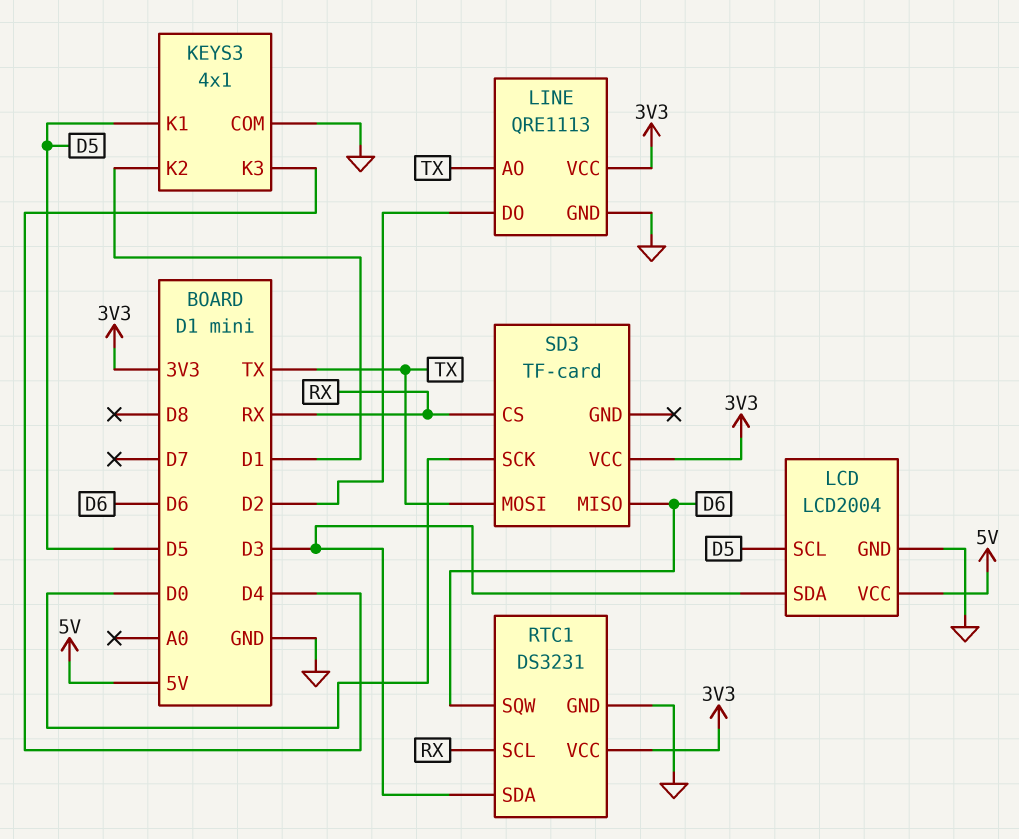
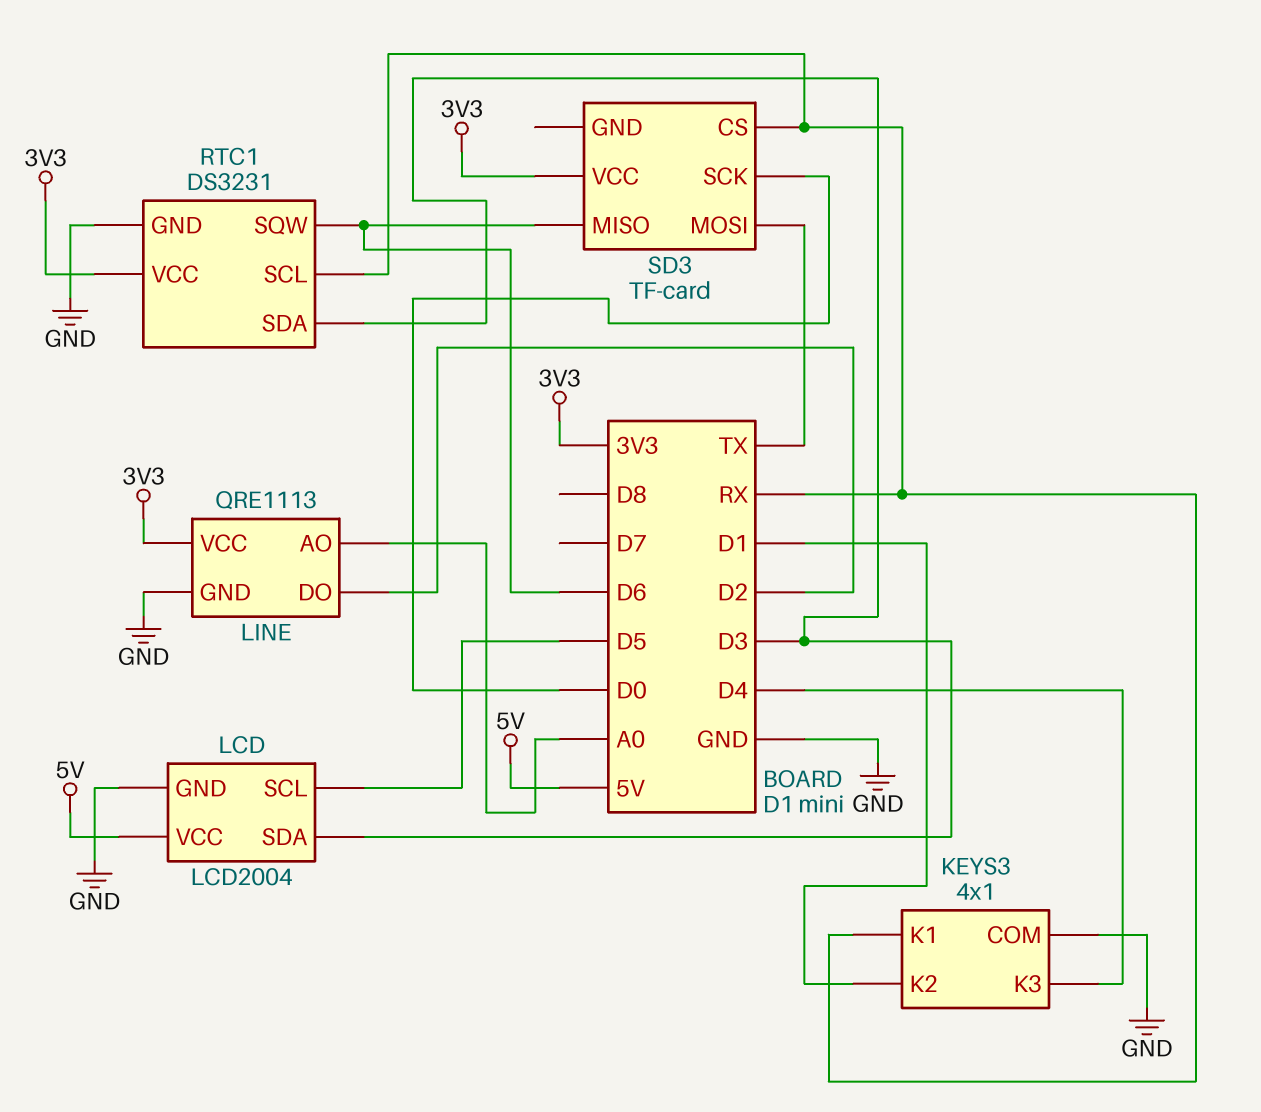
KEYS3 pin K1: D5 -> RX
LINE pin AO: TX -> A0

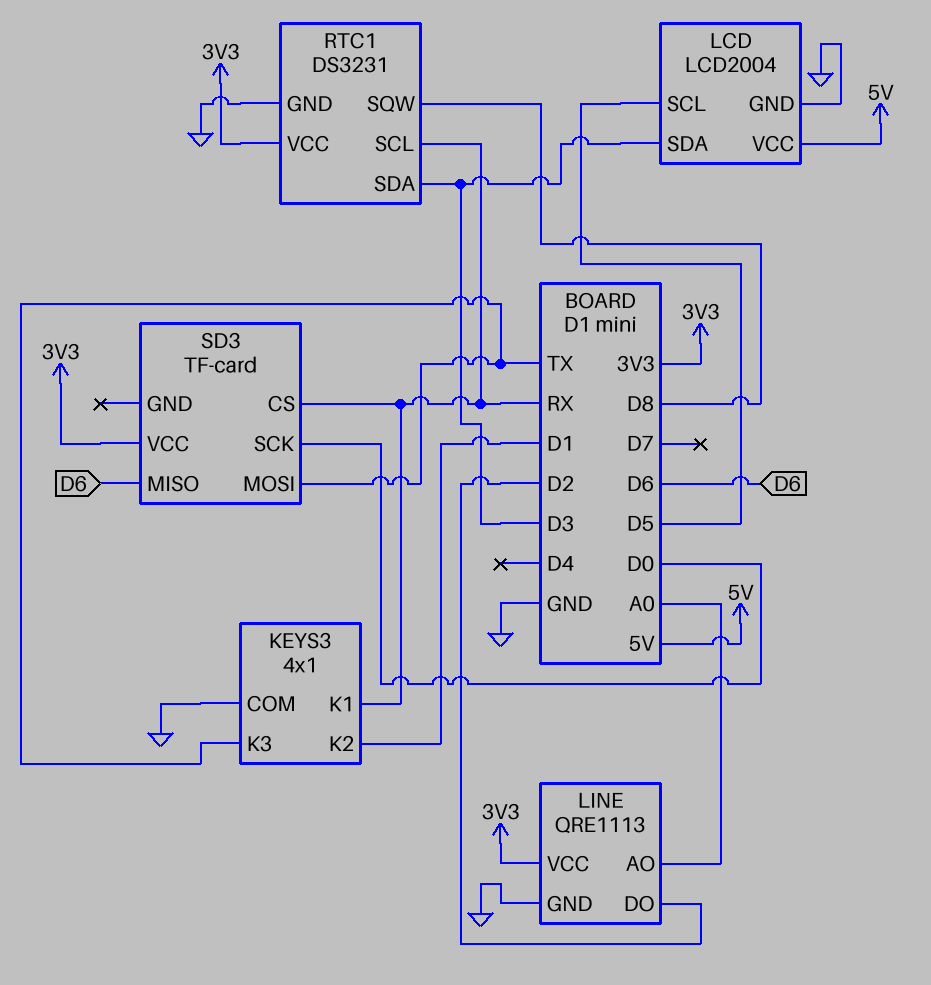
KEYS3 pin K3: D4 -> TX
RTC1 pin SQW: D6 -> D8

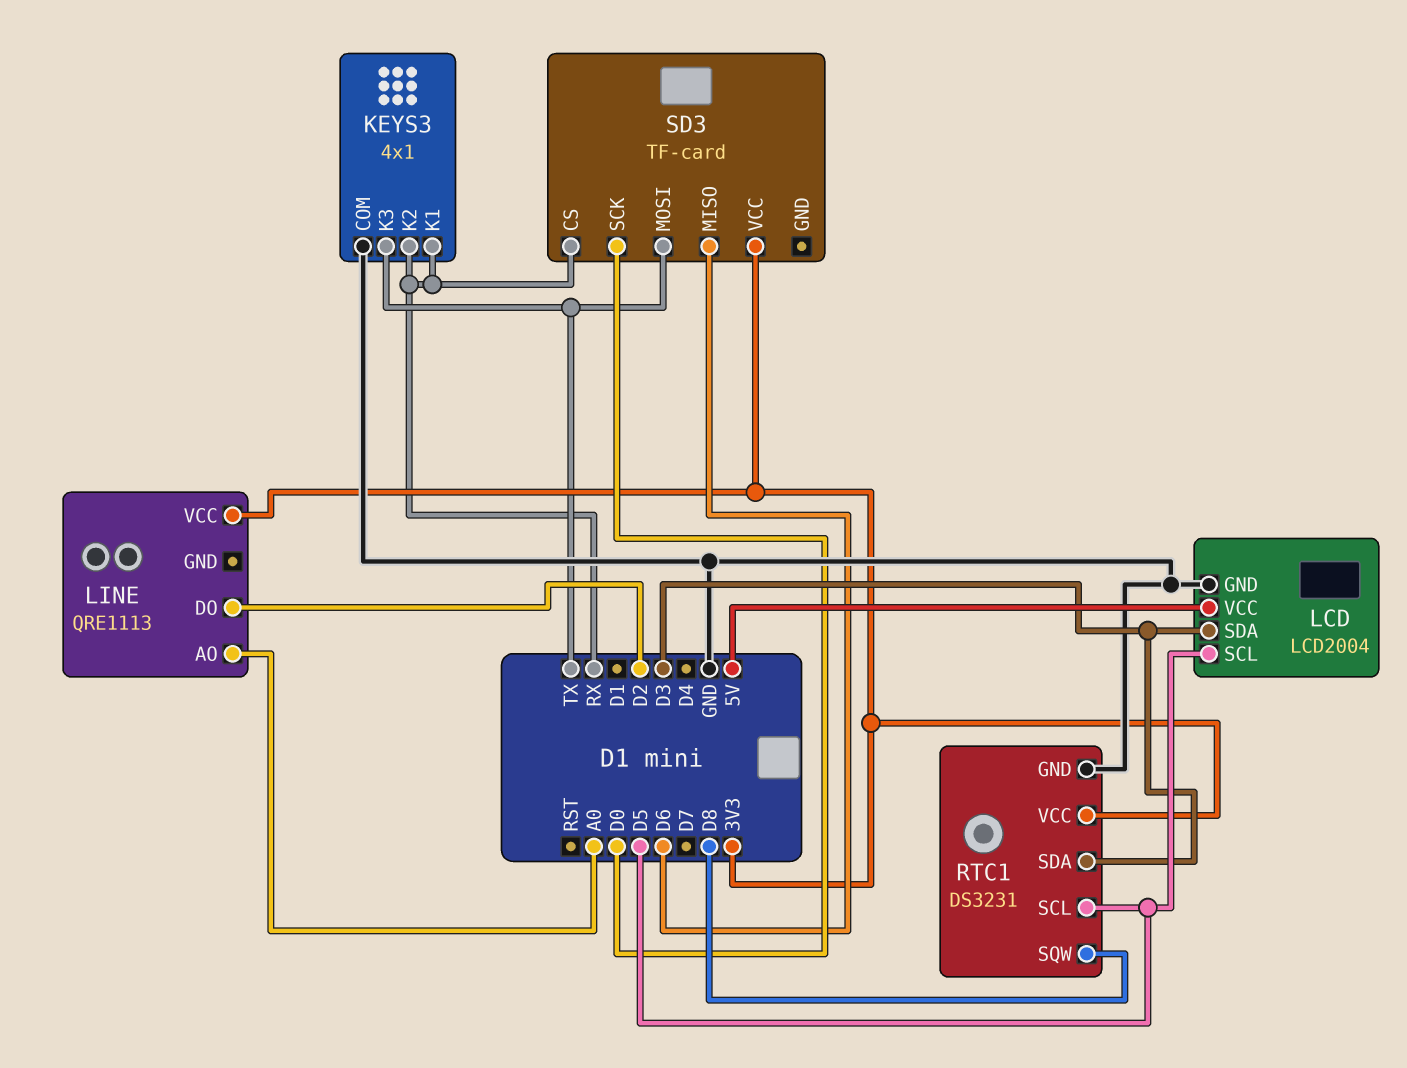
KEYS3 pin K2: D1 -> RX
LINE pin GND: GND -> none
RTC1 pin SCL: RX -> D5

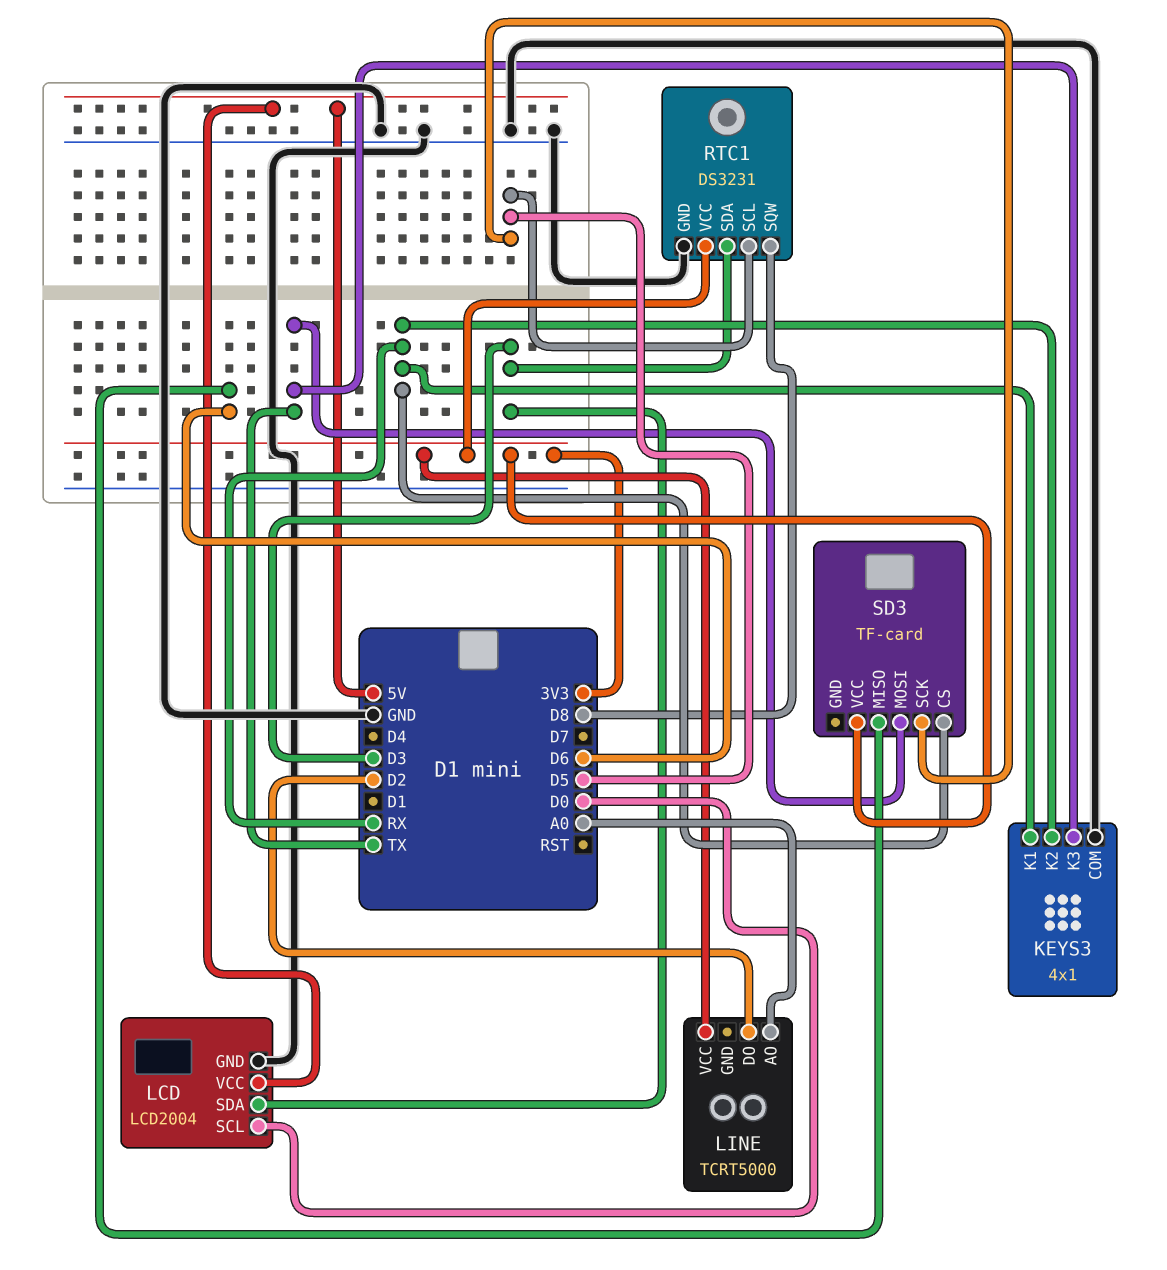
LCD pin SCL: D5 -> D0
LINE: QRE1113 -> TCRT5000
SD3 pin SCK: D0 -> D5

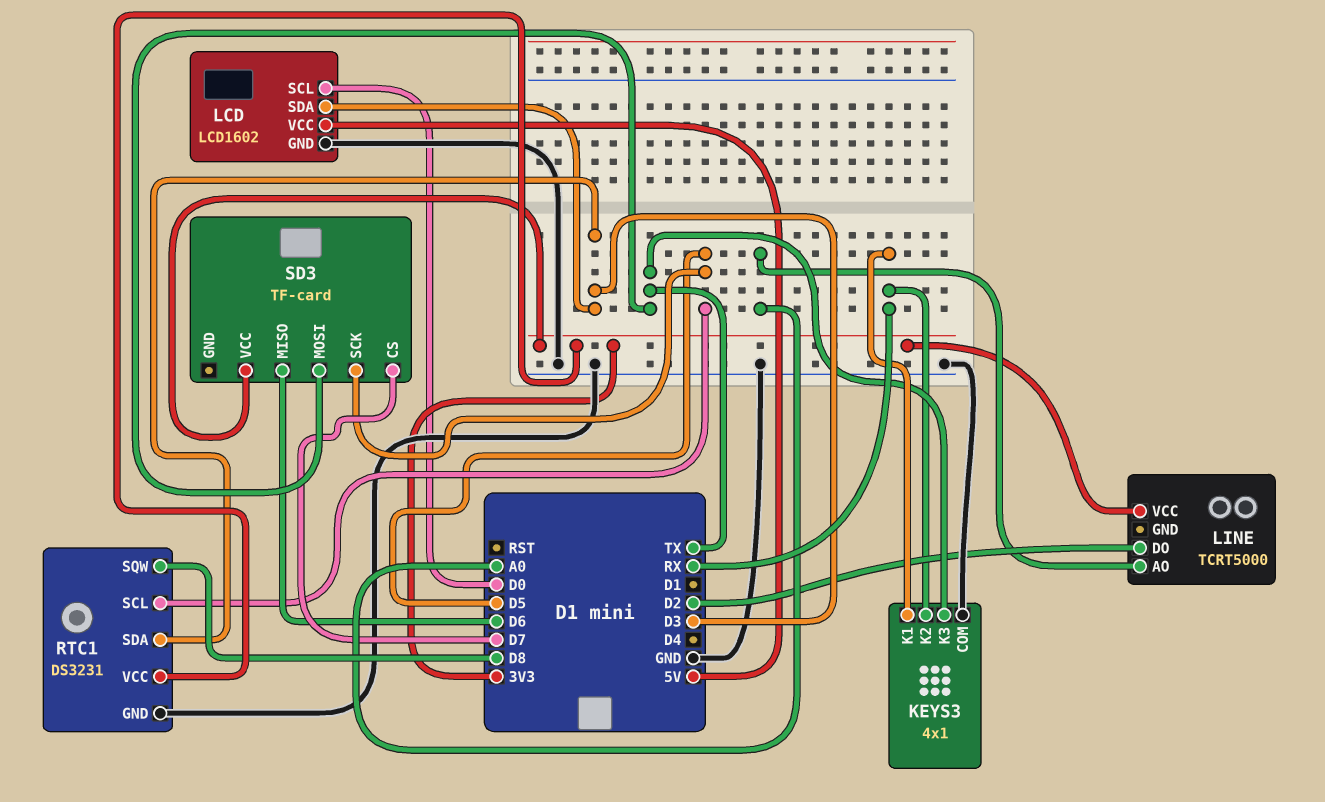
LCD: LCD2004 -> LCD1602
SD3 pin CS: RX -> D7

